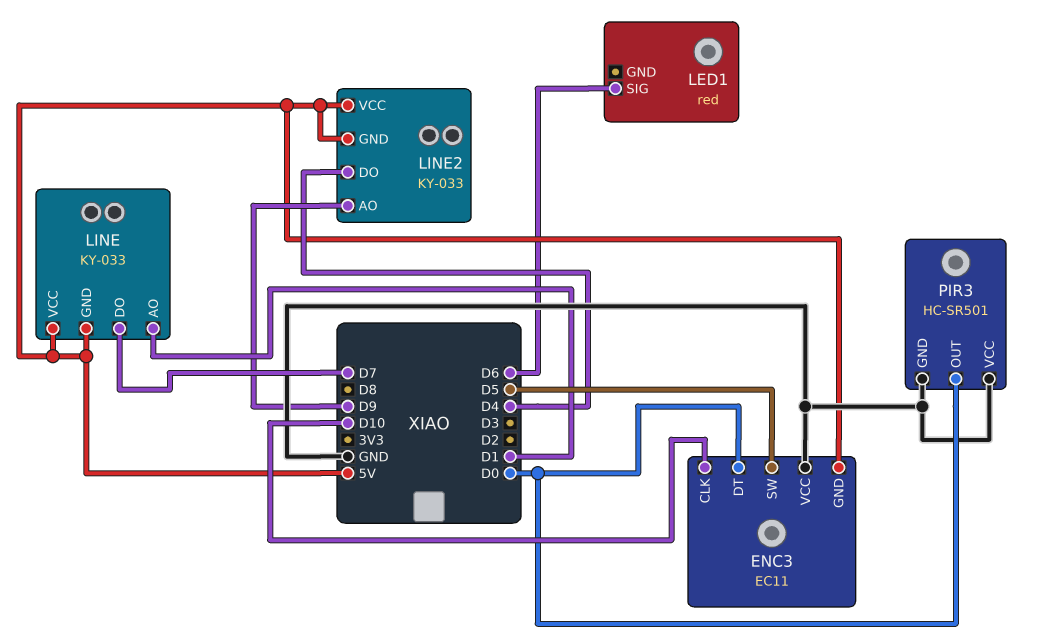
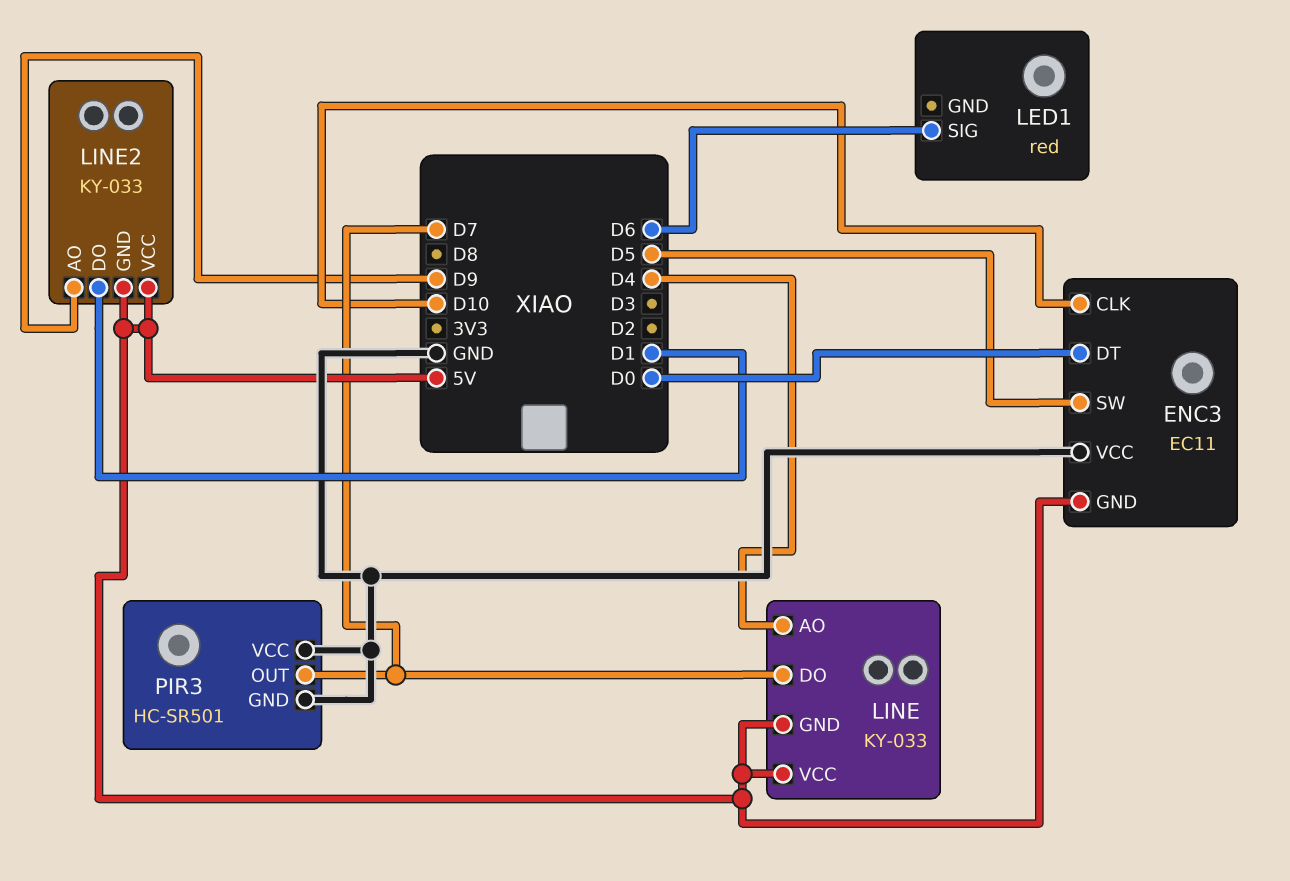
LINE pin AO: D1 -> D4
LINE2 pin DO: D4 -> D1
PIR3 pin OUT: D0 -> D7

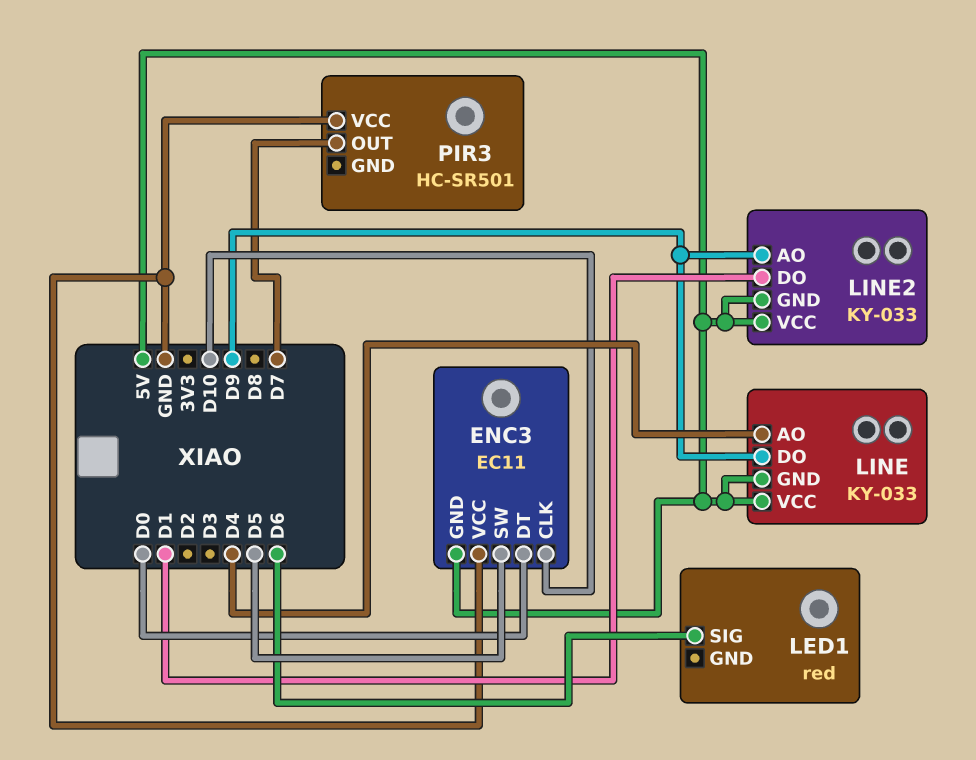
LINE pin DO: D7 -> D9
PIR3 pin GND: GND -> none

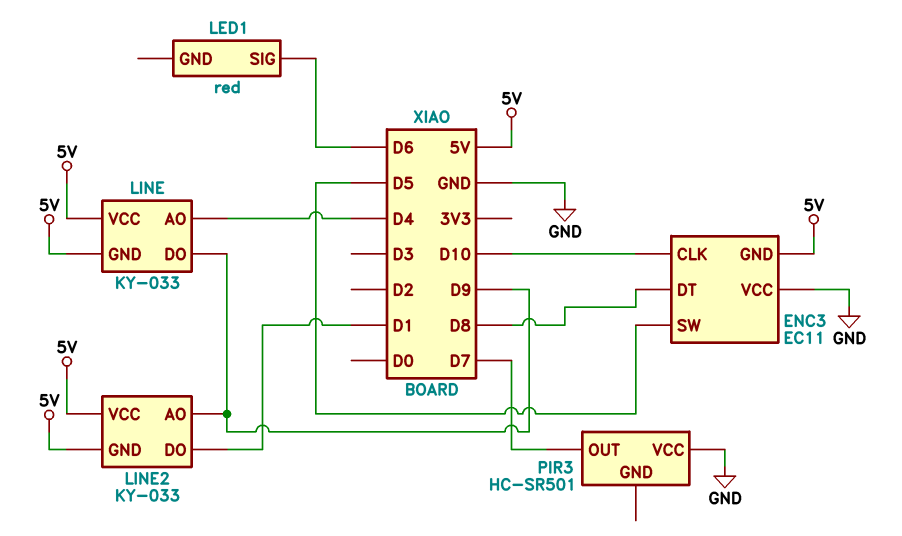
ENC3 pin DT: D0 -> D8

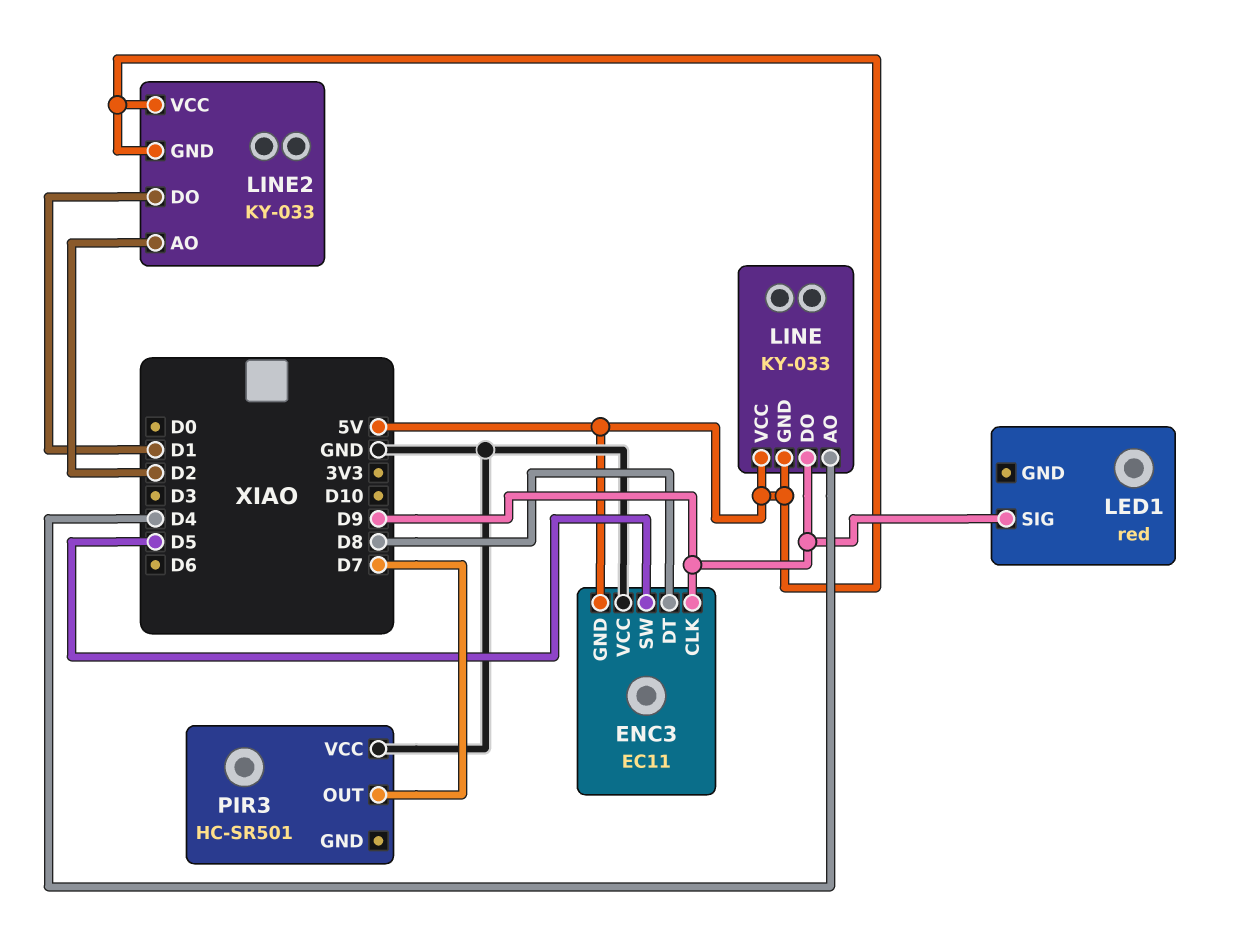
ENC3 pin CLK: D10 -> D9
LED1 pin SIG: D6 -> D9
LINE2 pin AO: D9 -> D2

